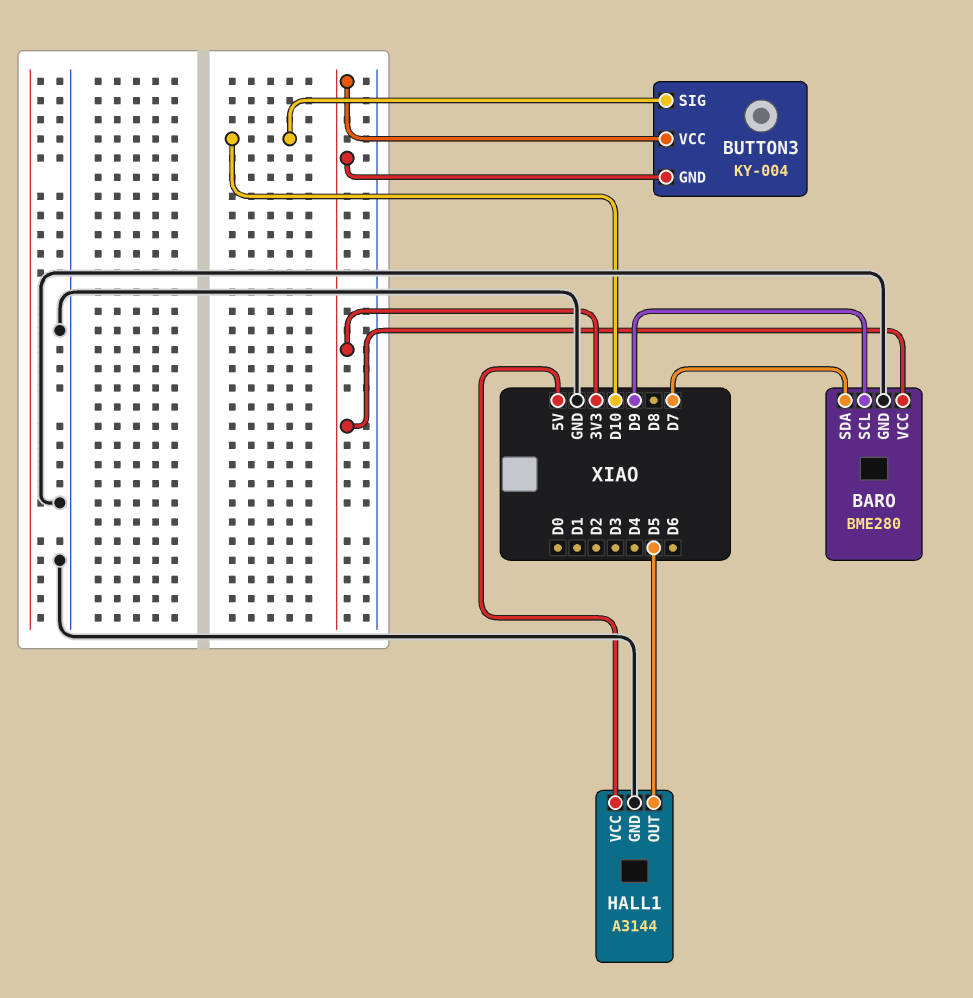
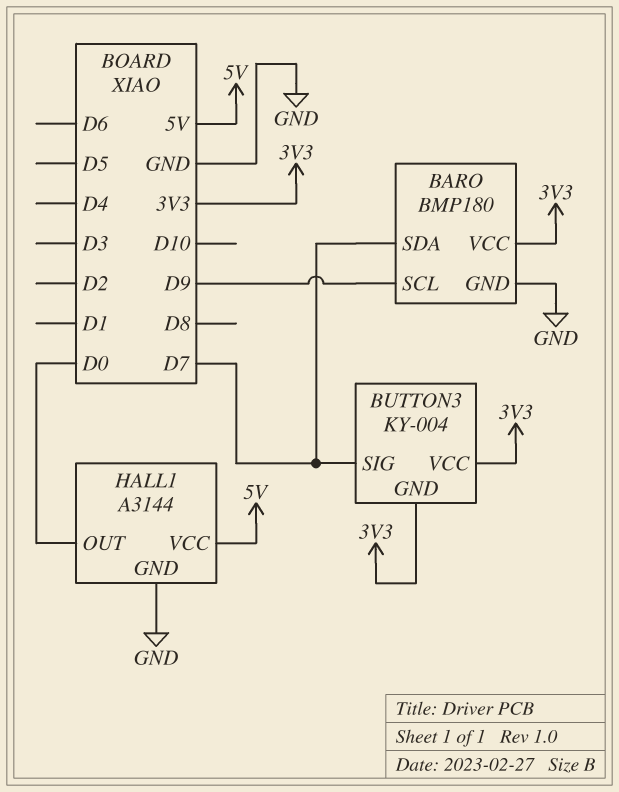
BARO: BME280 -> BMP180
BUTTON3 pin SIG: D10 -> D7
HALL1 pin OUT: D5 -> D0

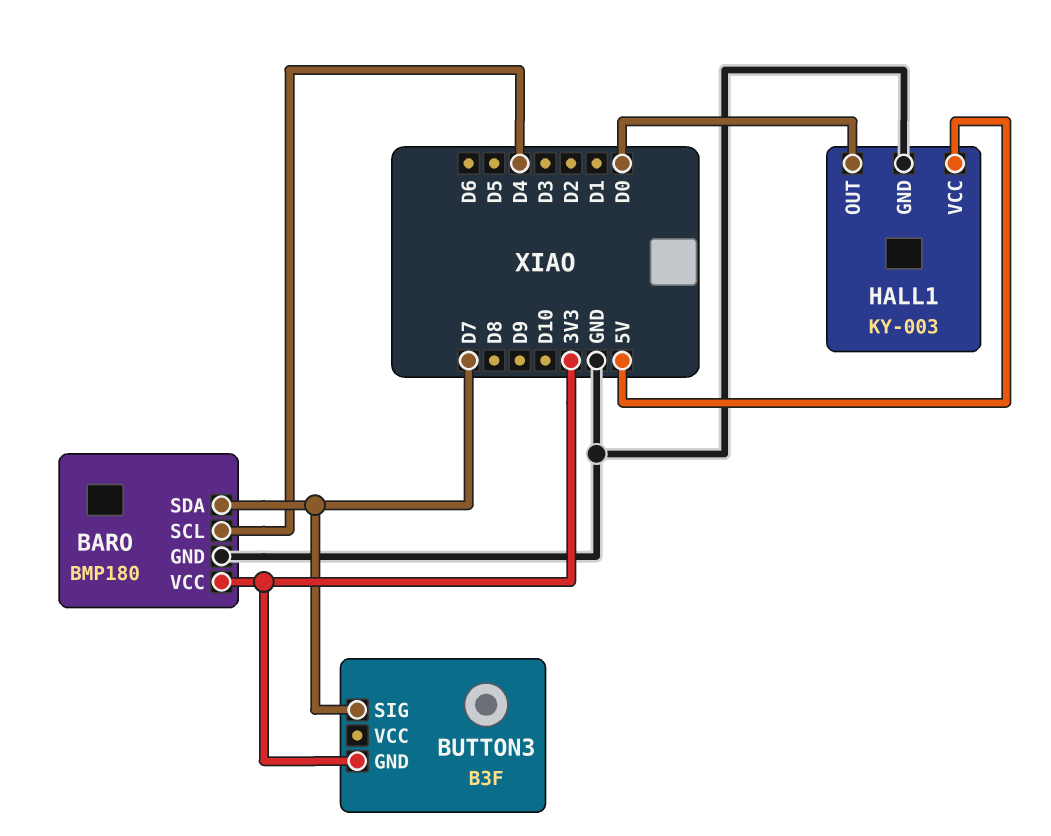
BARO pin SCL: D9 -> D4
BUTTON3: KY-004 -> B3F
BUTTON3 pin VCC: 3V3 -> none
HALL1: A3144 -> KY-003

